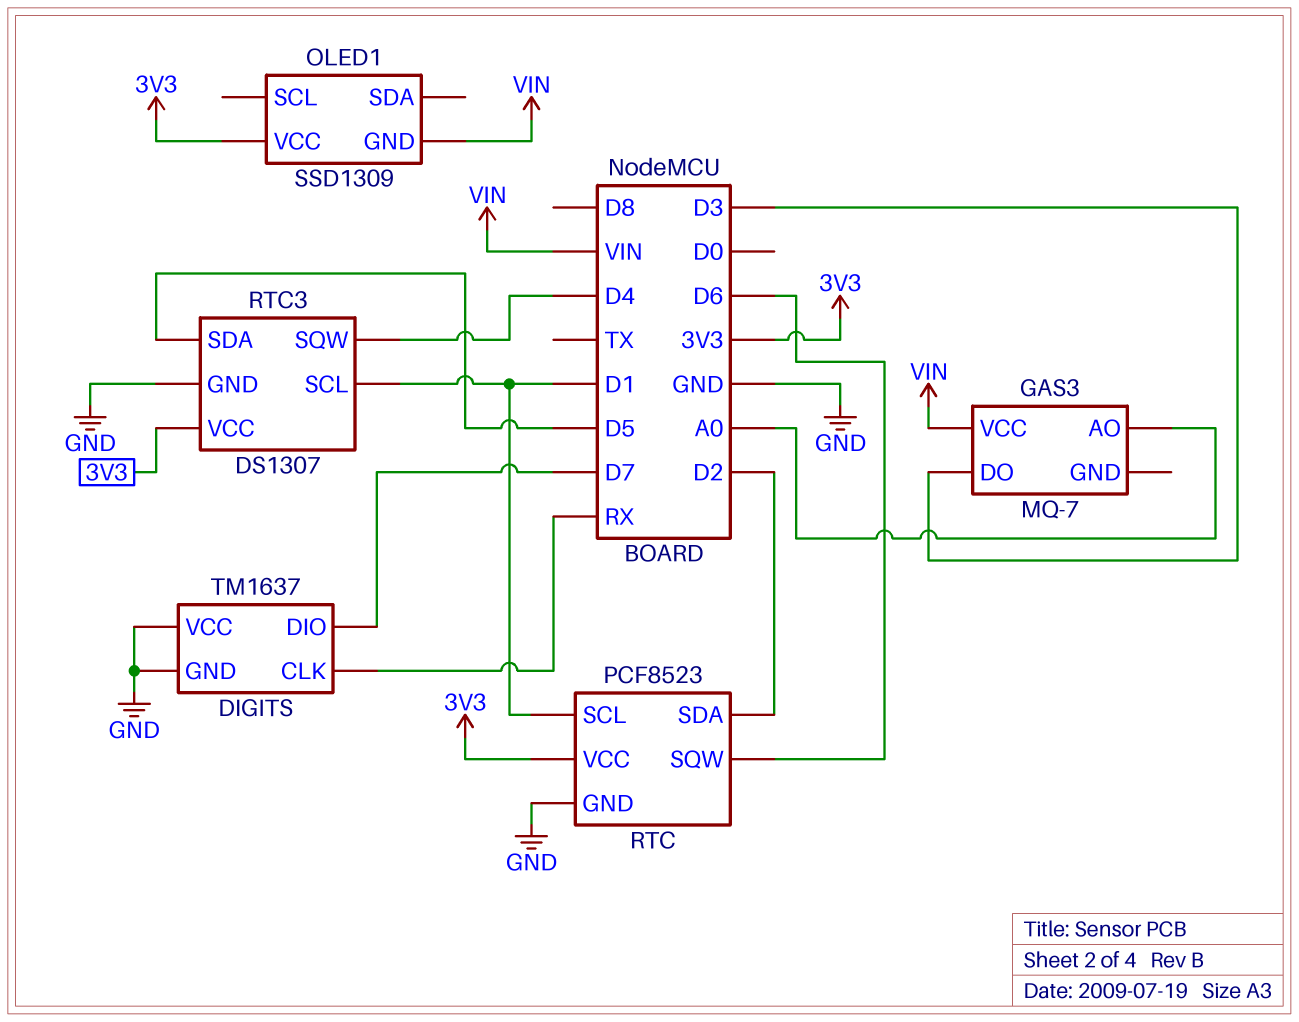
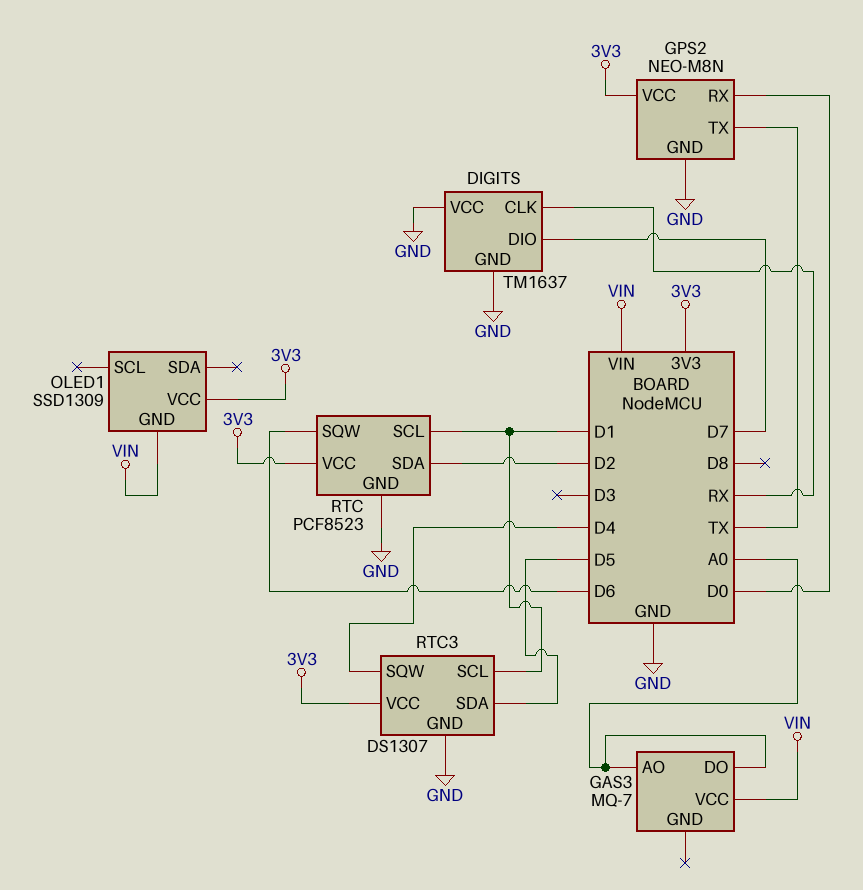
GAS3 pin DO: D3 -> A0
GPS2: none -> NEO-M8N
GPS2 pin GND: none -> GND
GPS2 pin RX: none -> D0
GPS2 pin TX: none -> TX
GPS2 pin VCC: none -> 3V3

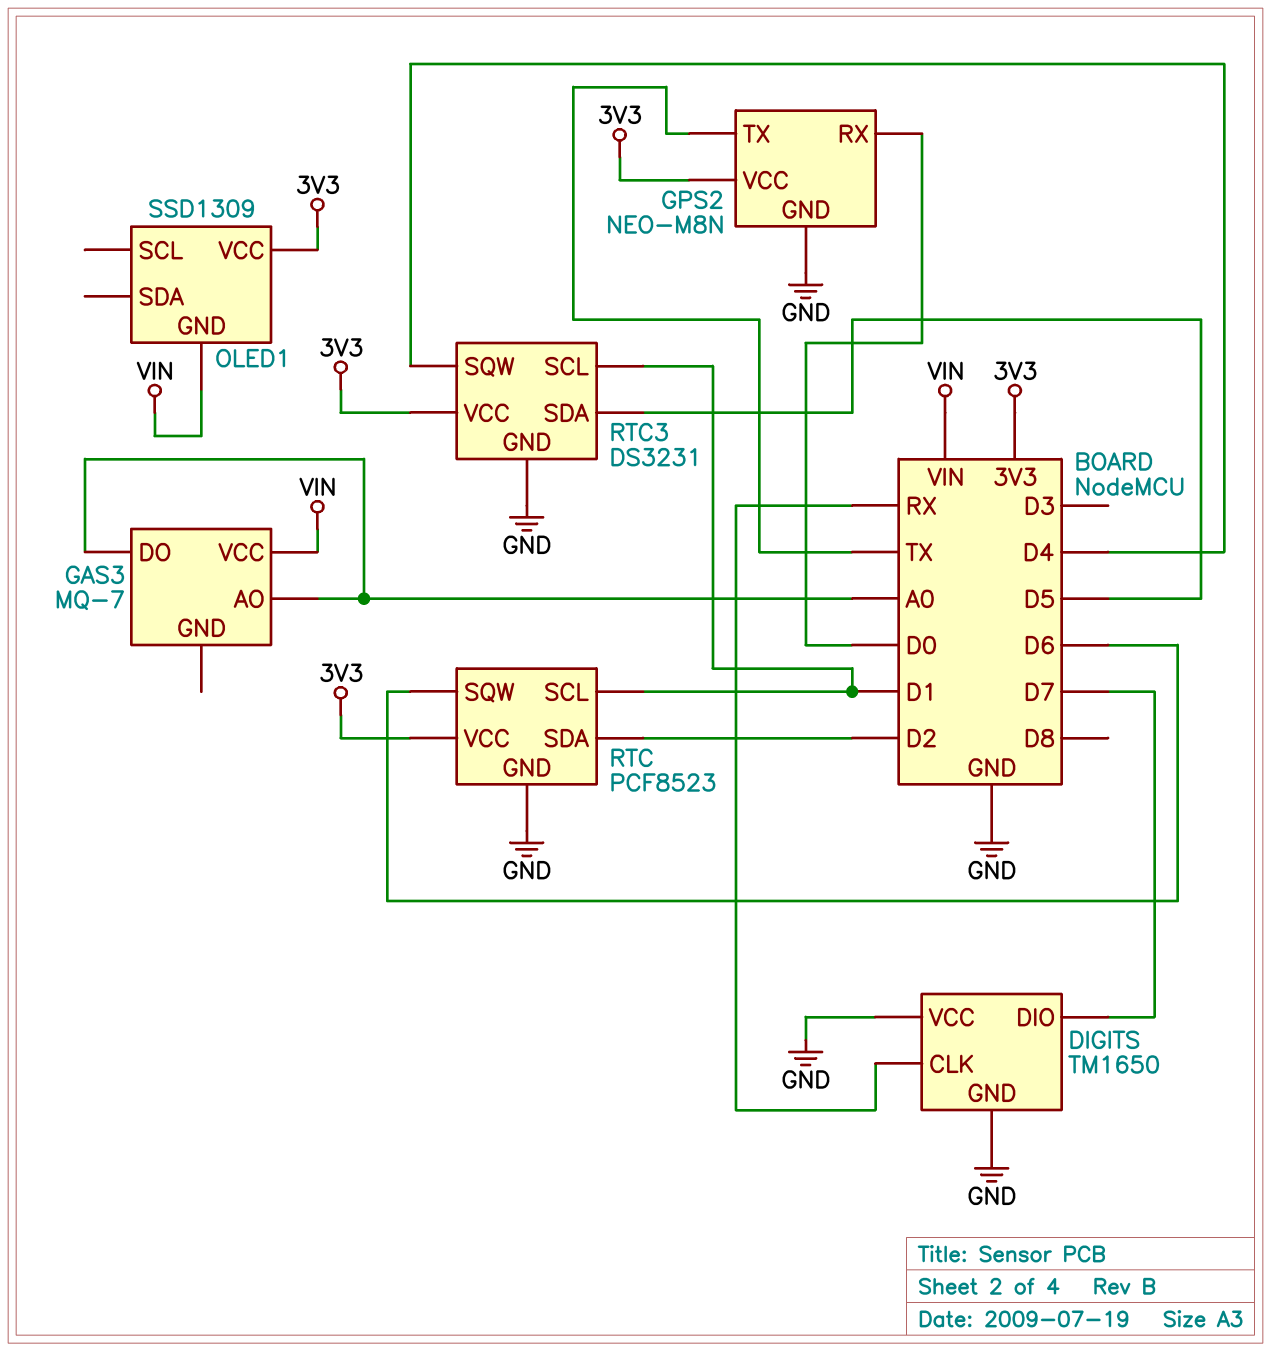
DIGITS: TM1637 -> TM1650
RTC3: DS1307 -> DS3231

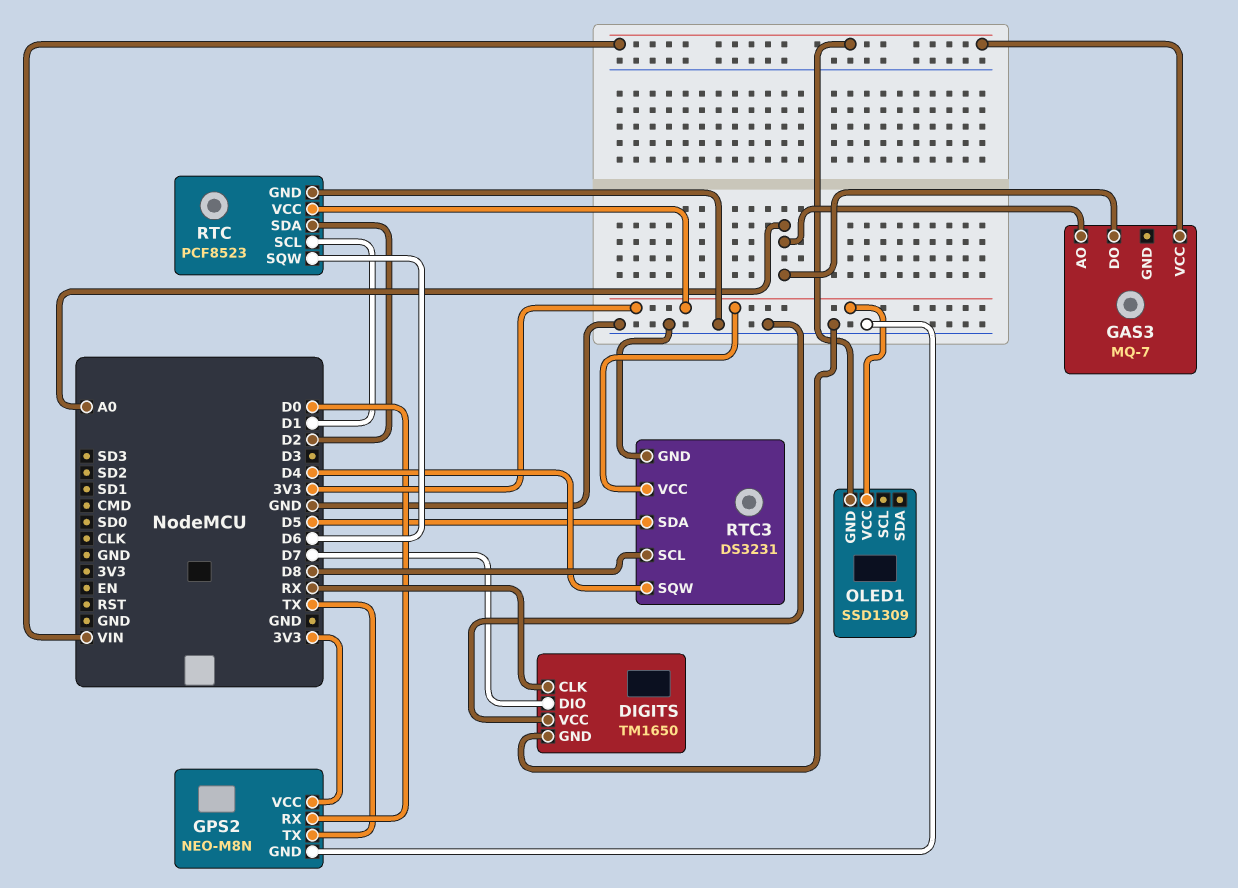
RTC3 pin SCL: D1 -> D8

